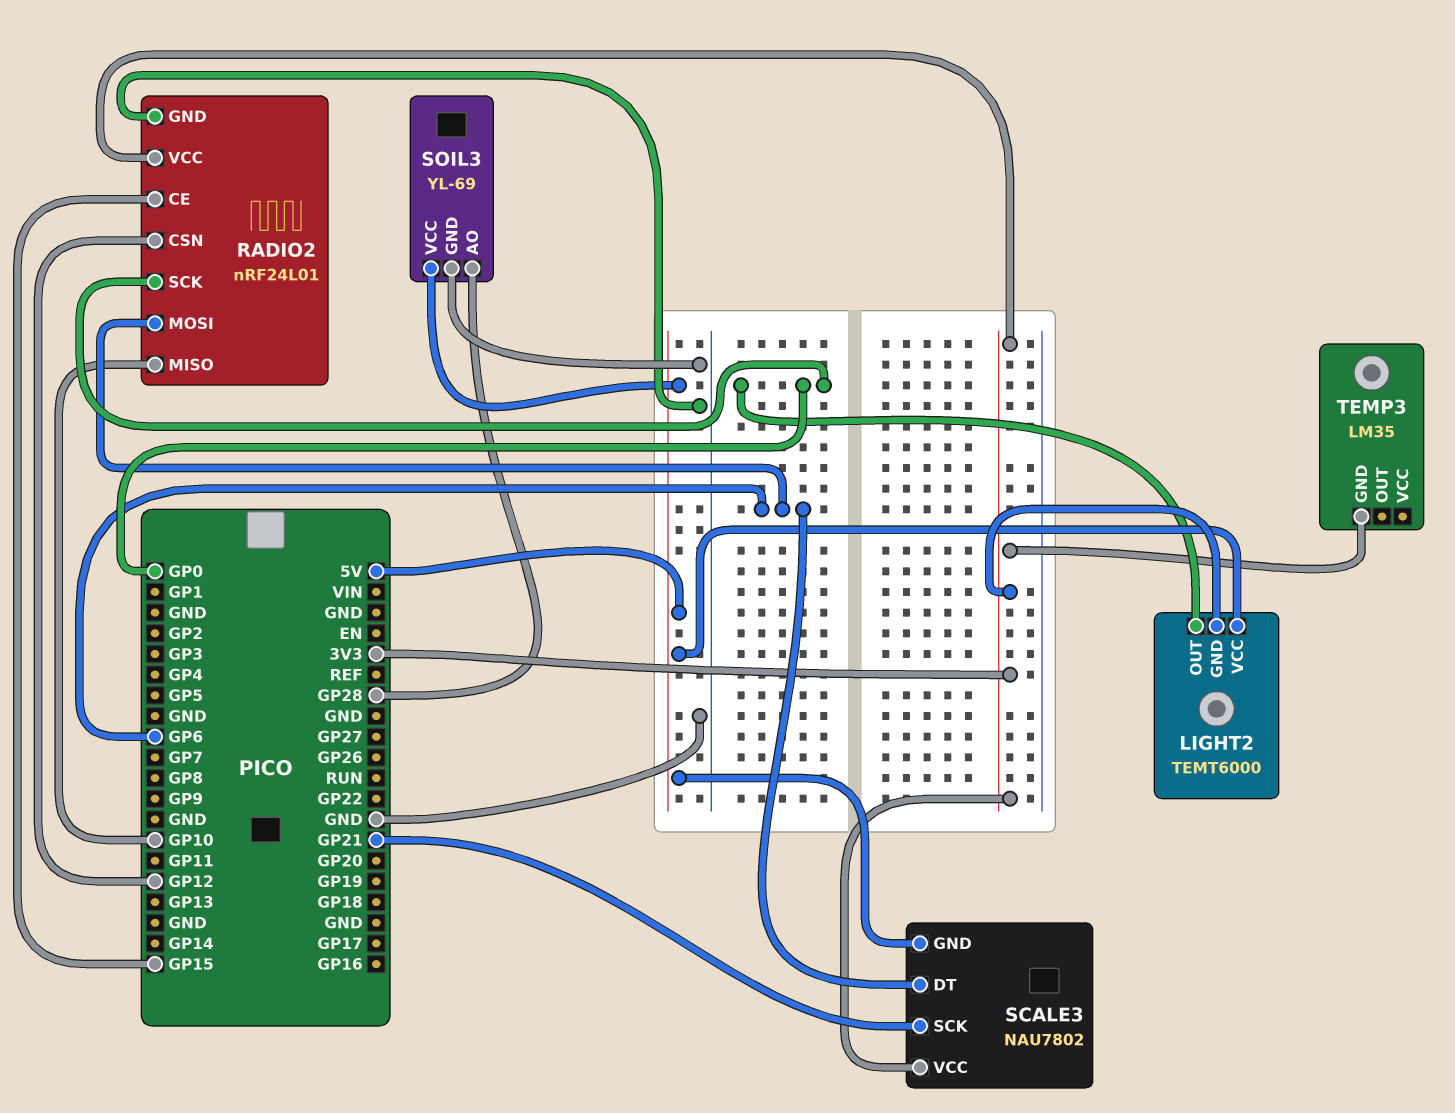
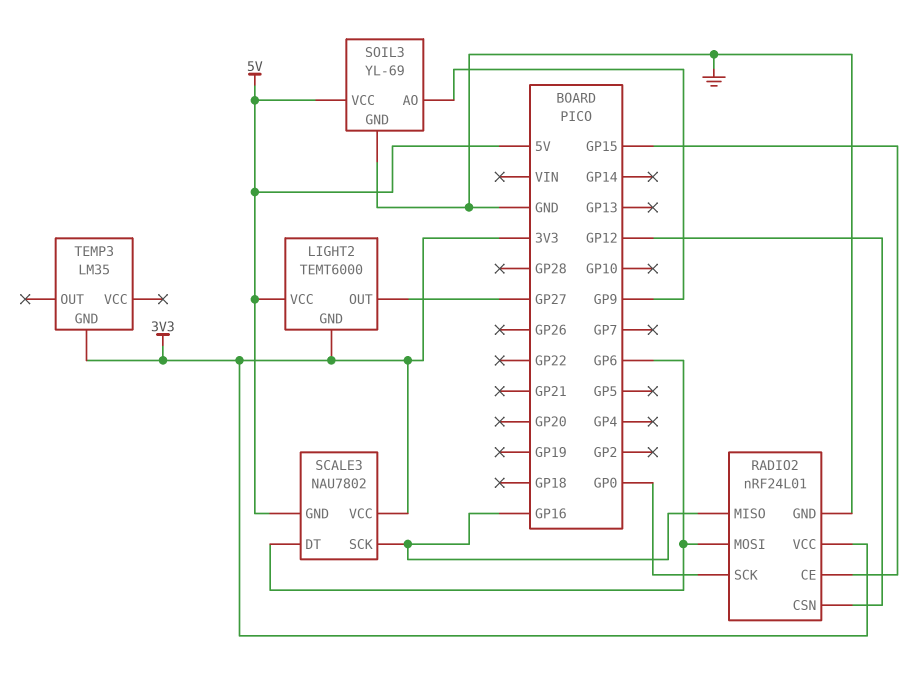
LIGHT2 pin OUT: GP0 -> GP27
RADIO2 pin MISO: GP10 -> GP16
SCALE3 pin SCK: GP21 -> GP16
SOIL3 pin AO: GP28 -> GP9

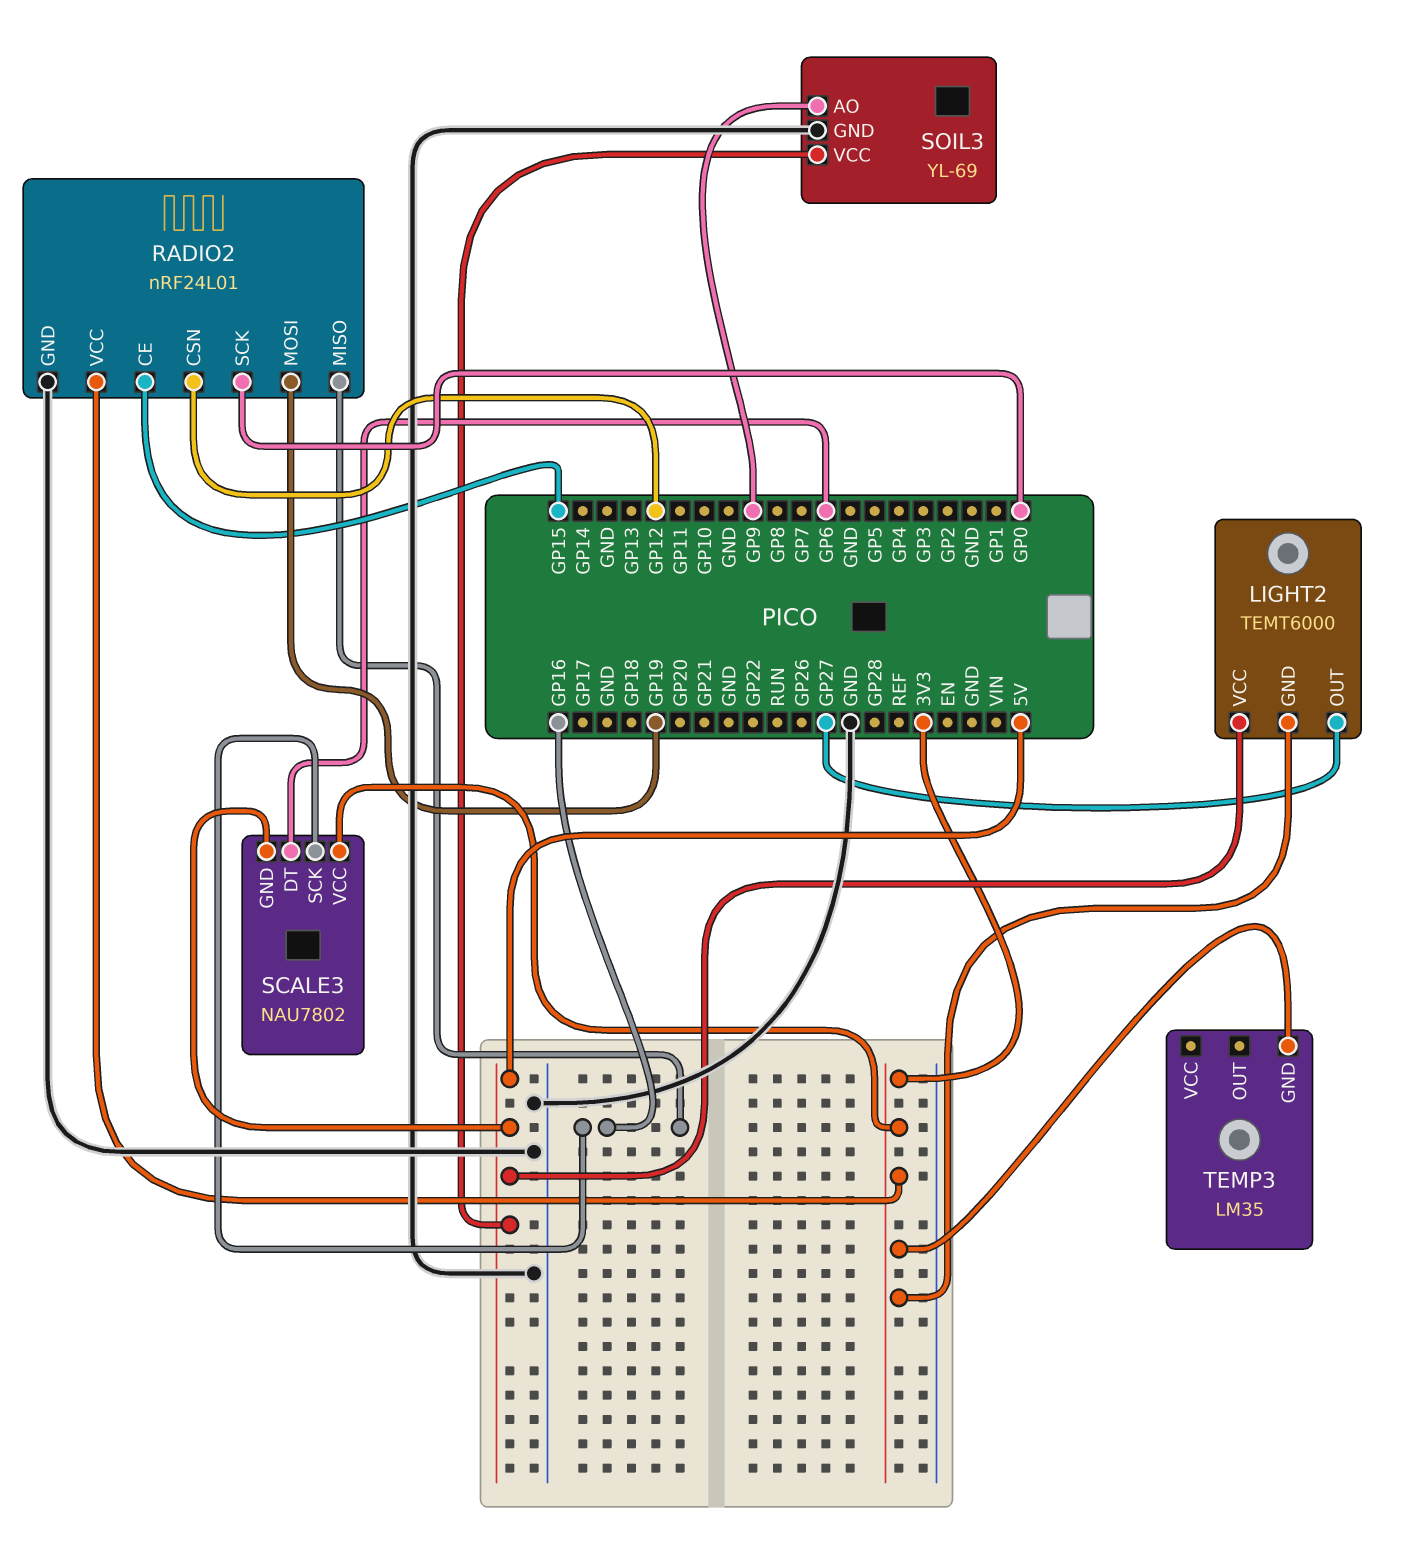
RADIO2 pin MOSI: GP6 -> GP19

